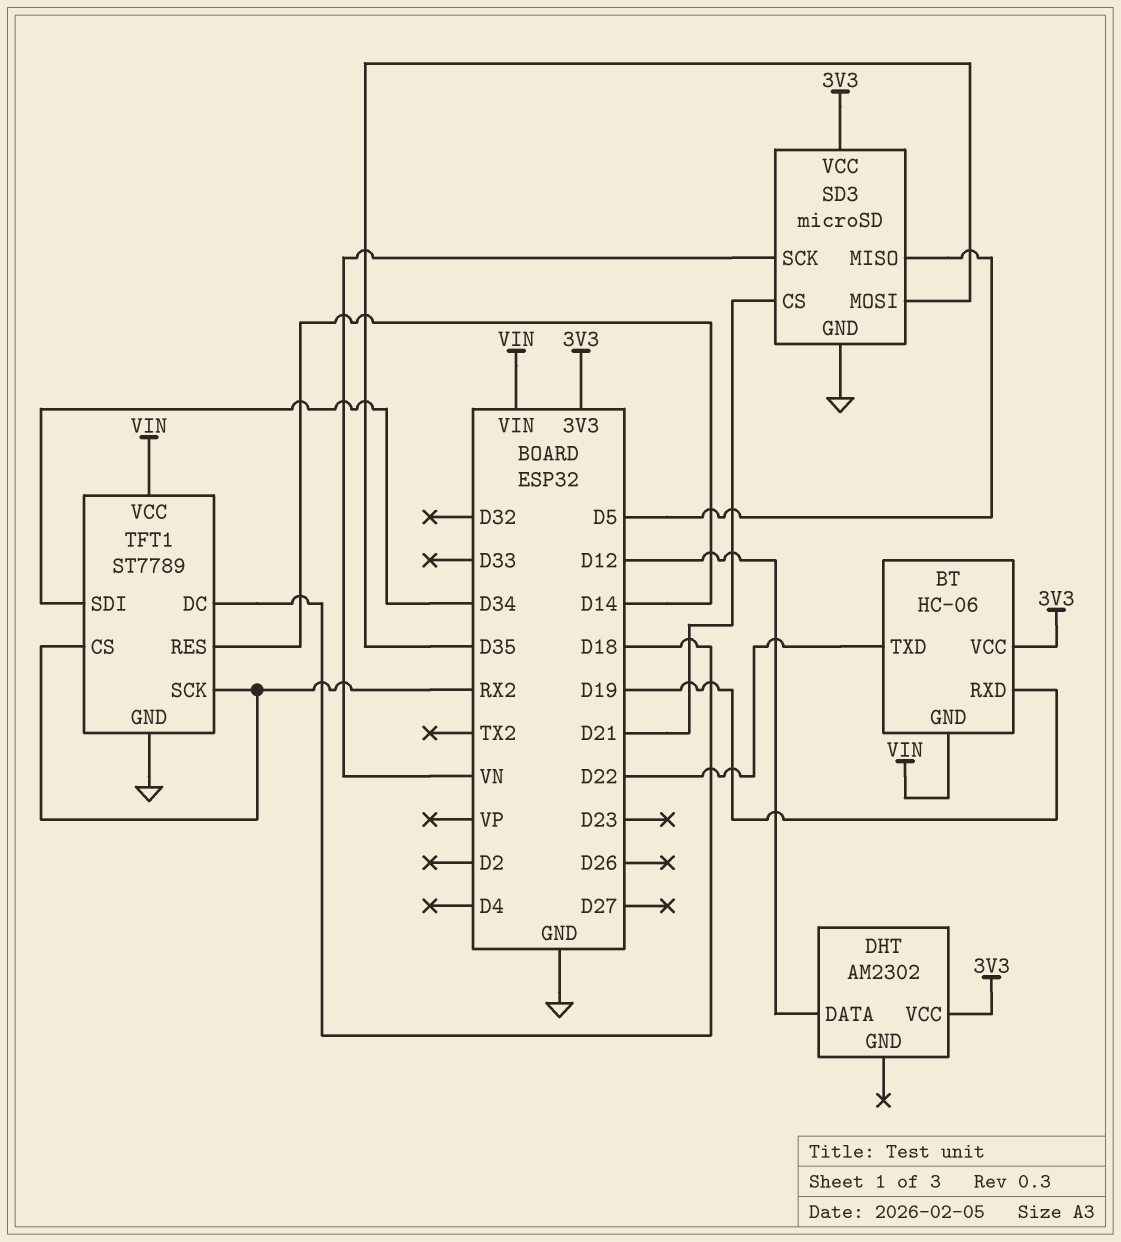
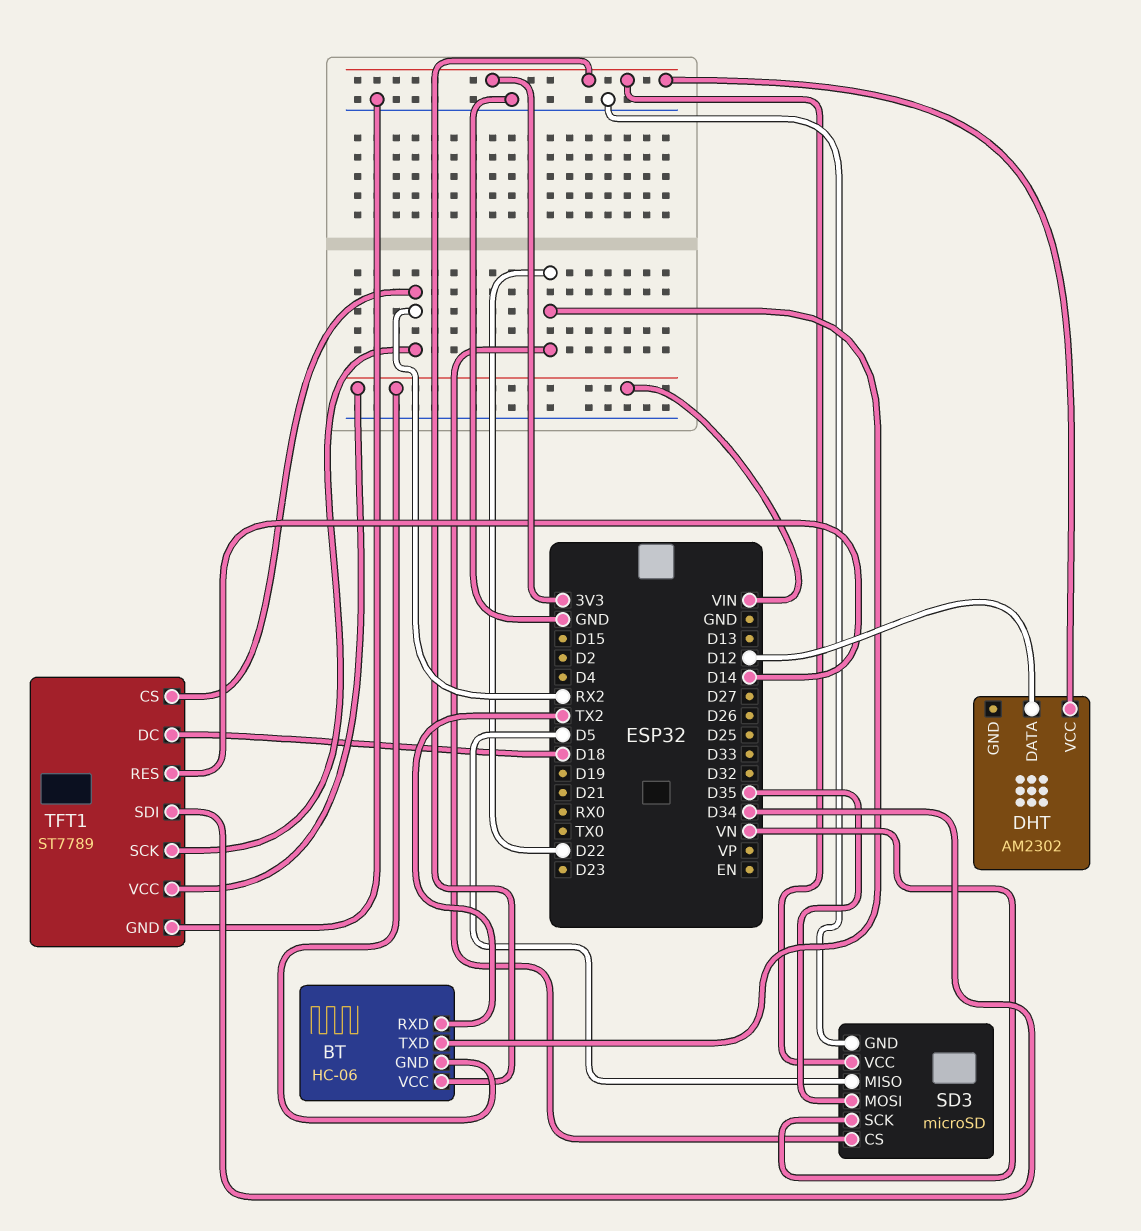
BT pin RXD: D19 -> TX2
SD3 pin CS: D21 -> D22

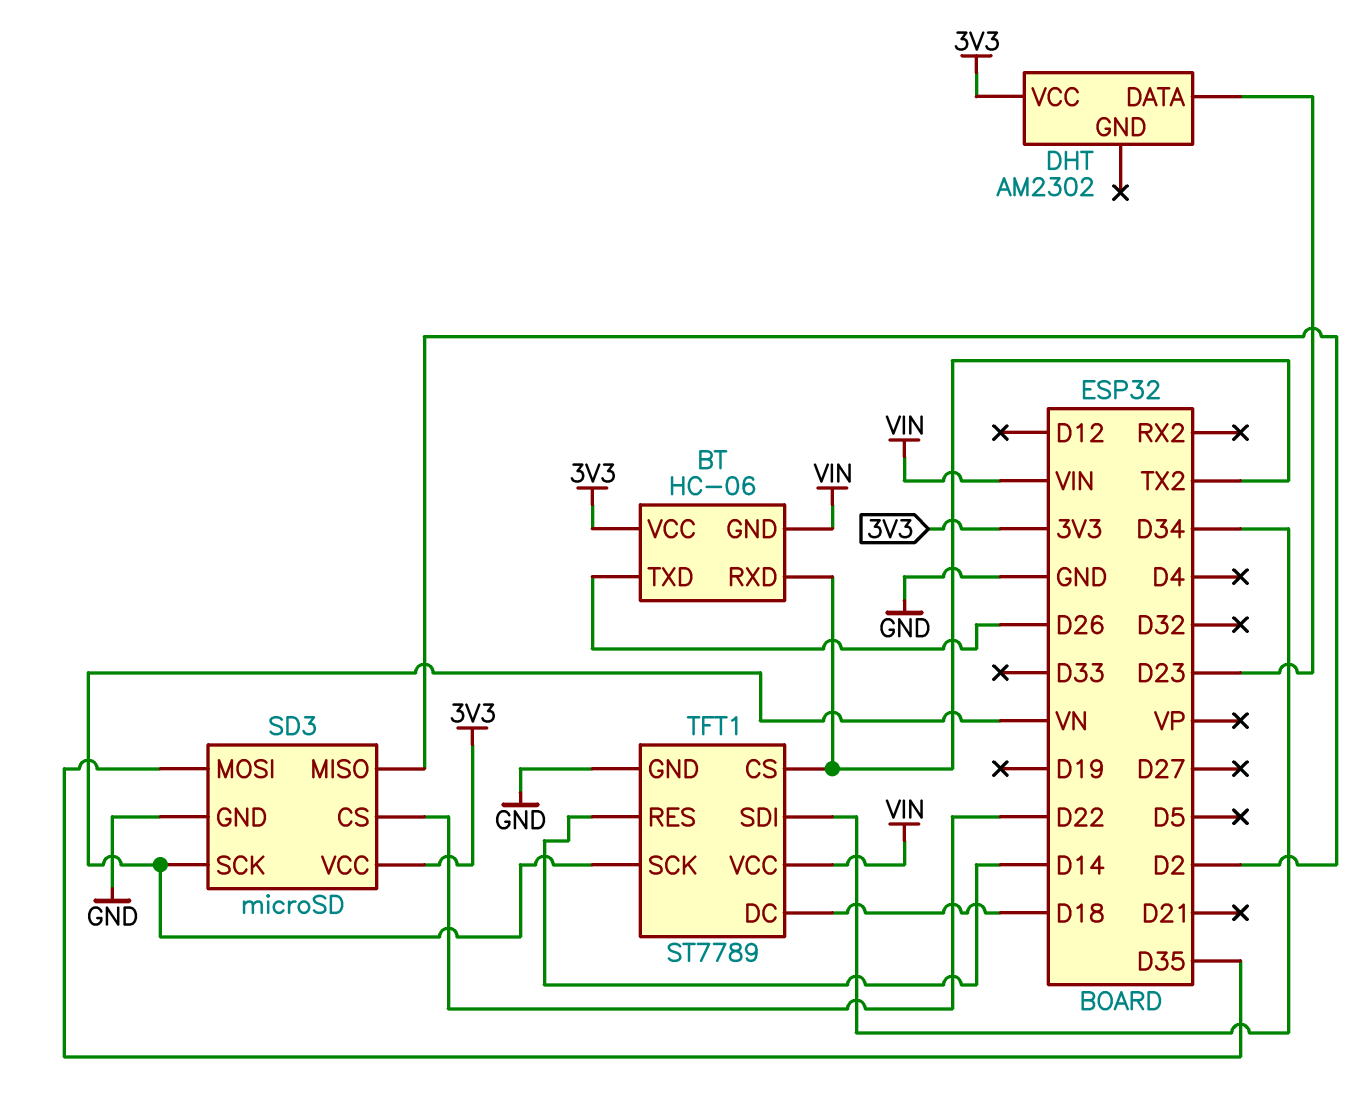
BT pin TXD: D22 -> D26
DHT pin DATA: D12 -> D23
SD3 pin MISO: D5 -> D2
TFT1 pin CS: RX2 -> TX2
TFT1 pin SCK: RX2 -> VN

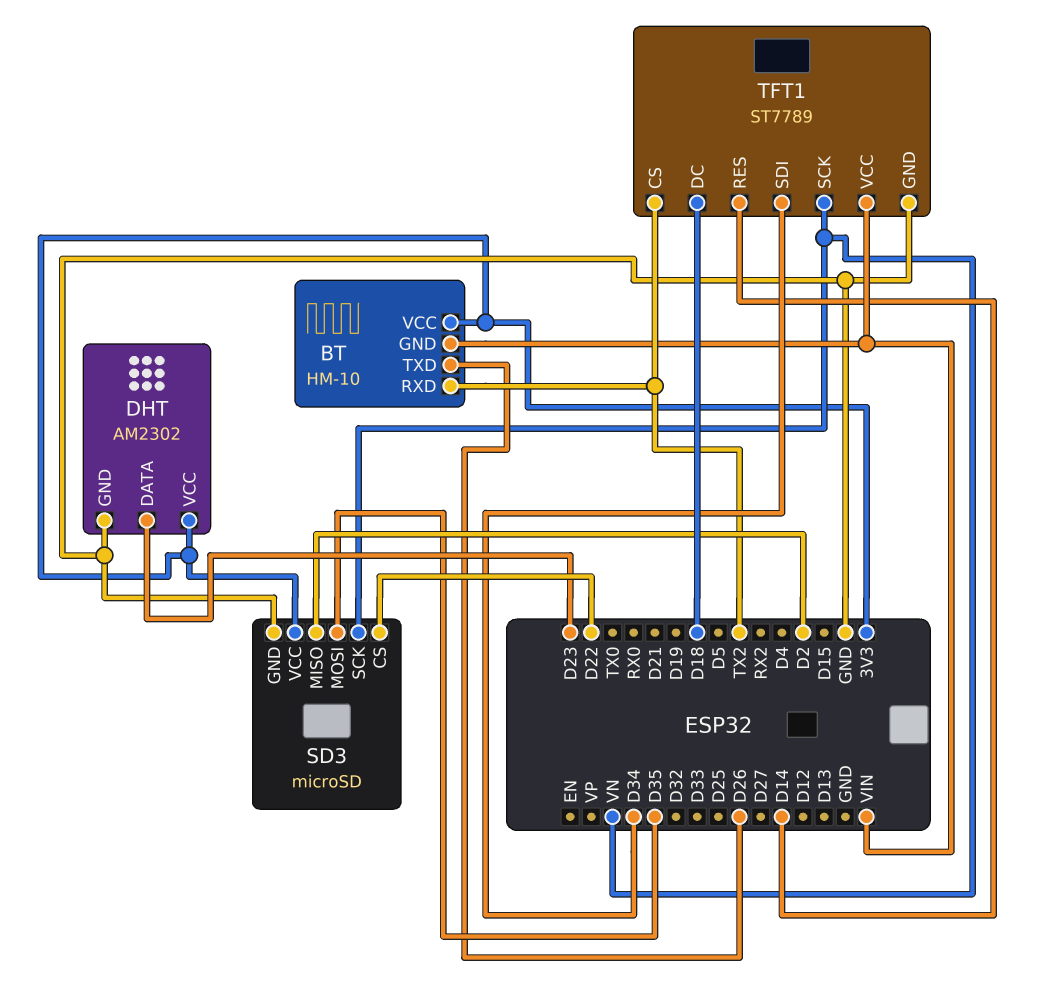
BT: HC-06 -> HM-10
DHT pin GND: none -> GND

